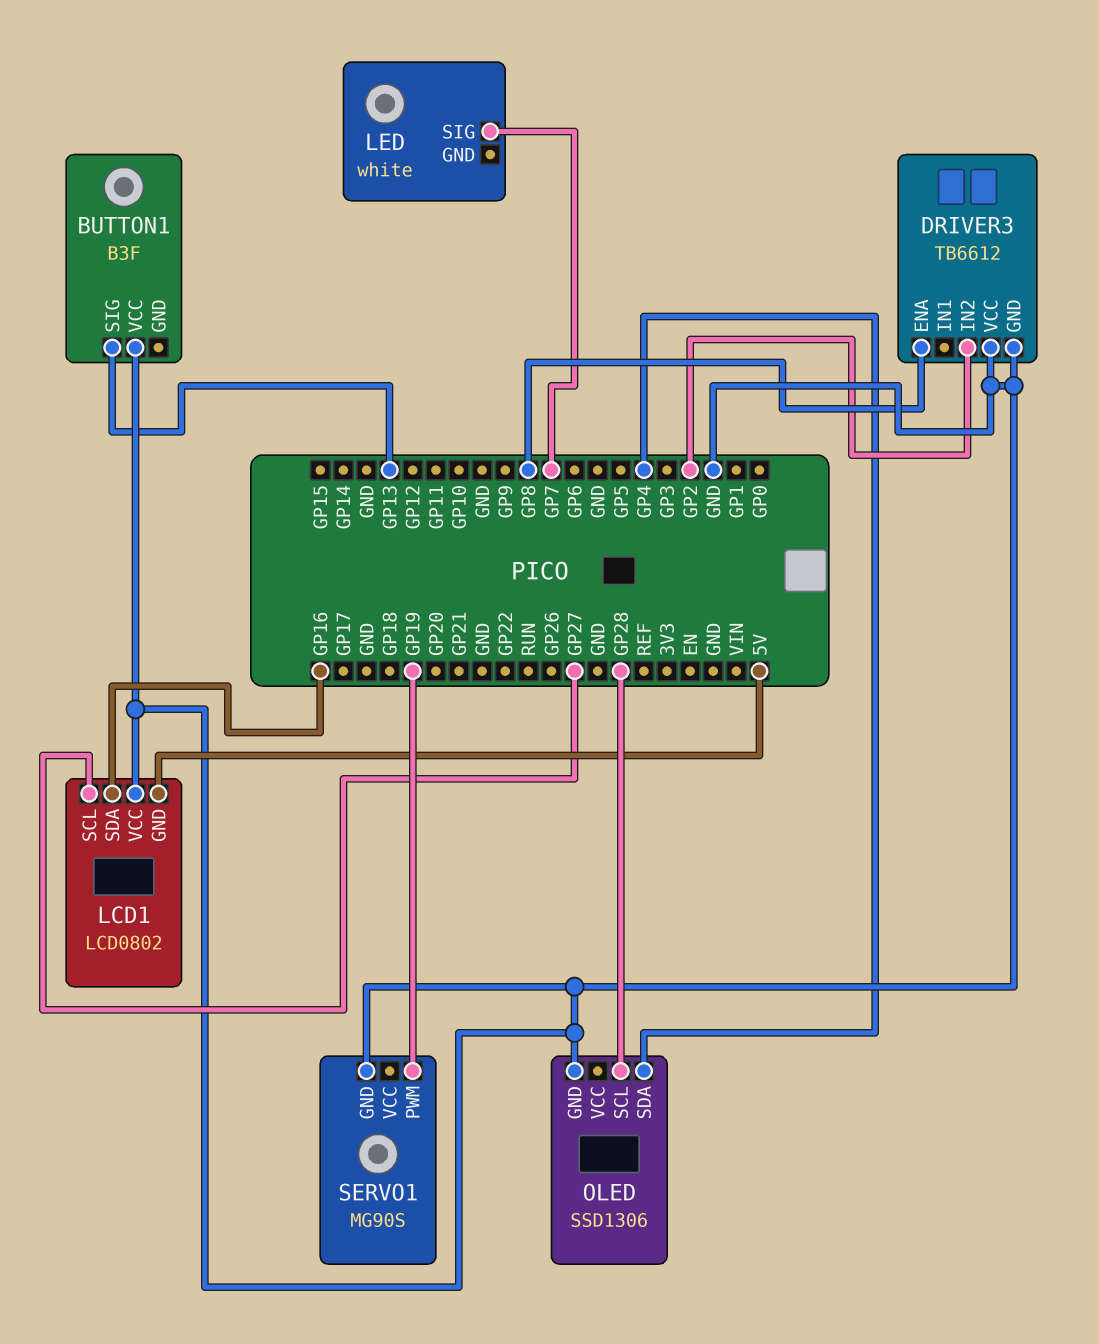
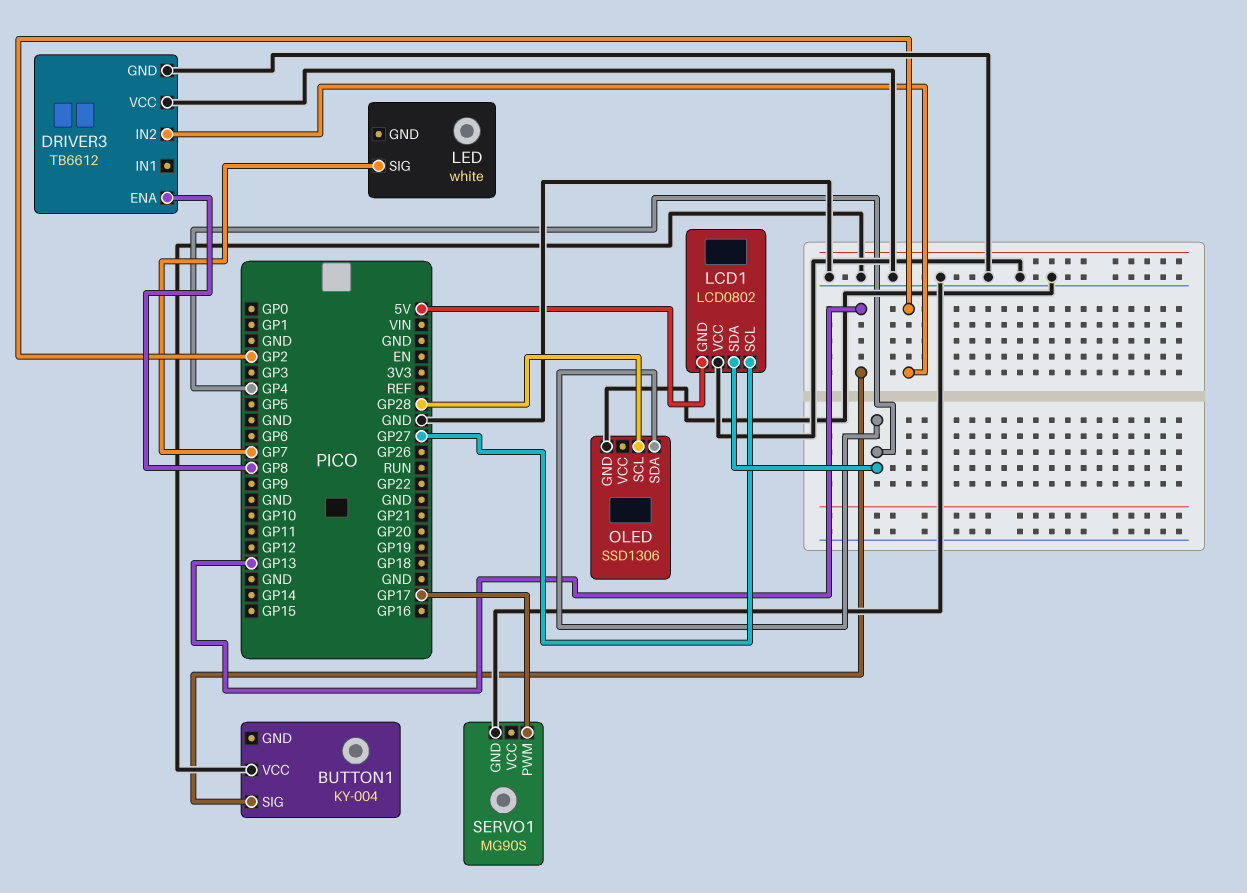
BUTTON1: B3F -> KY-004
LCD1 pin SDA: GP16 -> GP4
SERVO1 pin PWM: GP19 -> GP17

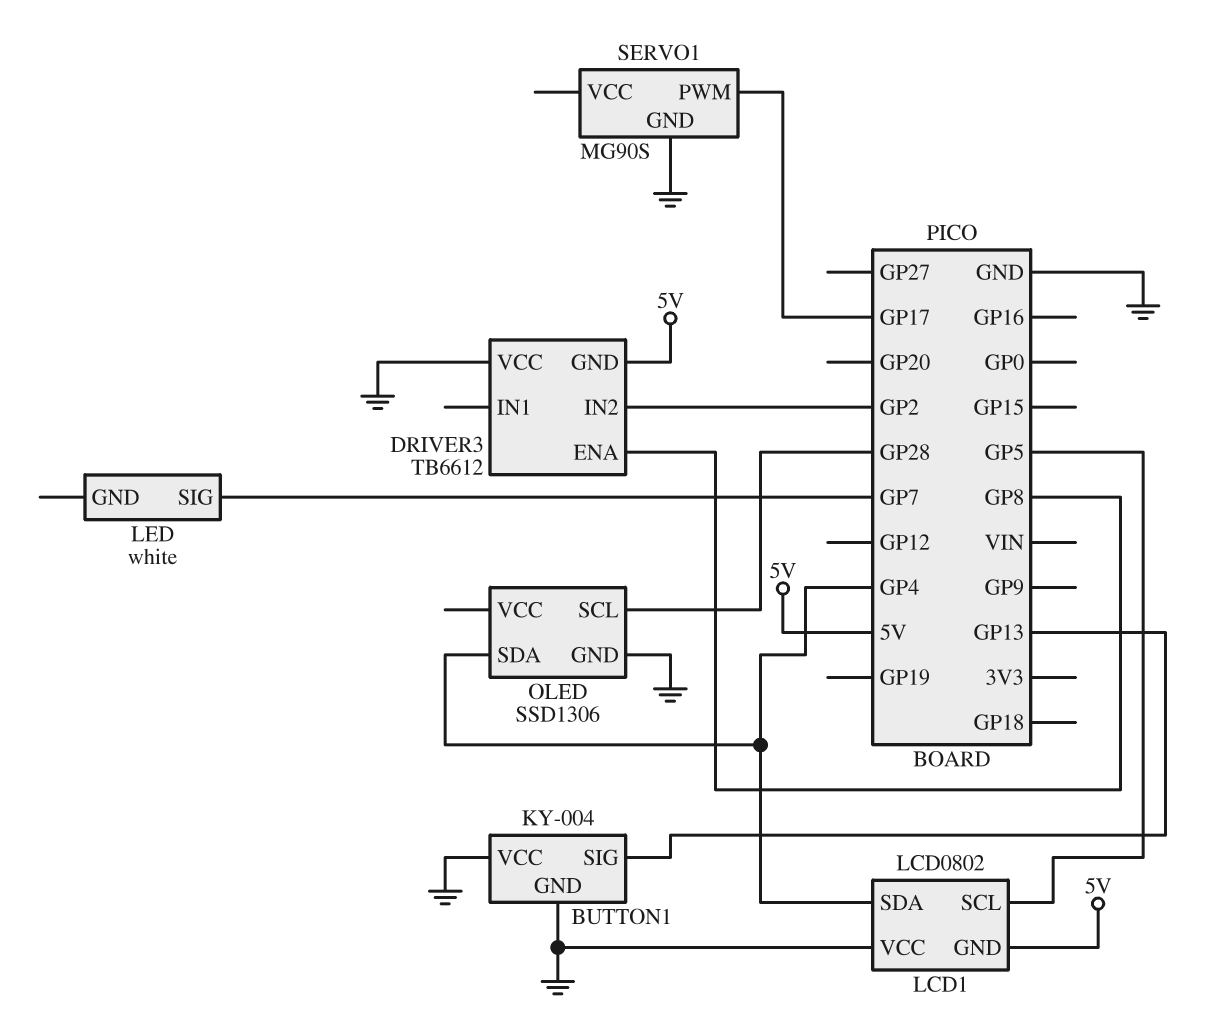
BUTTON1 pin GND: none -> GND
DRIVER3 pin GND: GND -> 5V
LCD1 pin SCL: GP27 -> GP5

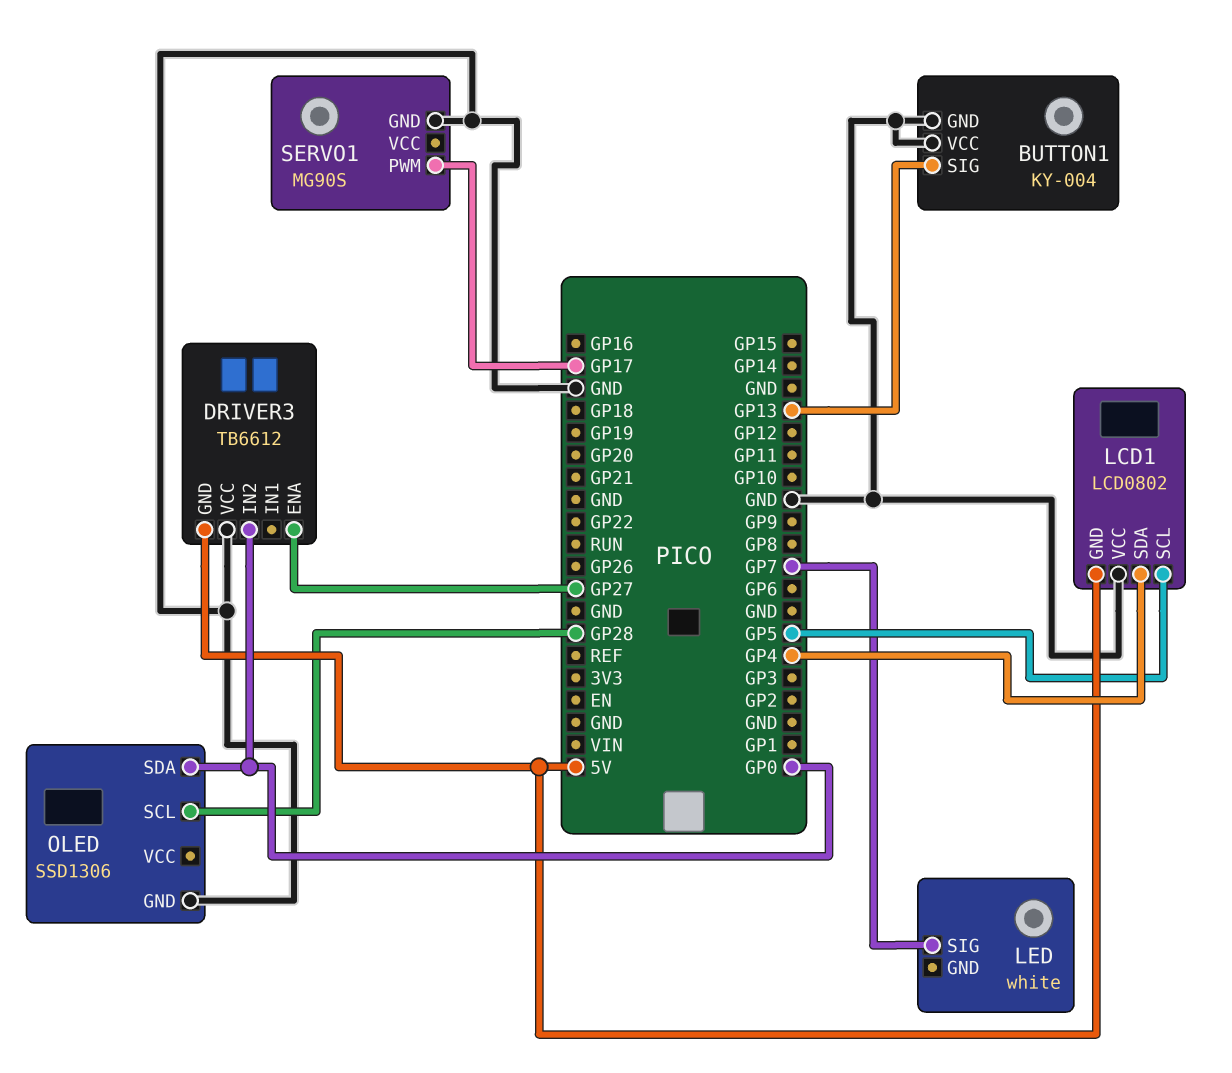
DRIVER3 pin ENA: GP8 -> GP27
DRIVER3 pin IN2: GP2 -> GP0
OLED pin SDA: GP4 -> GP0

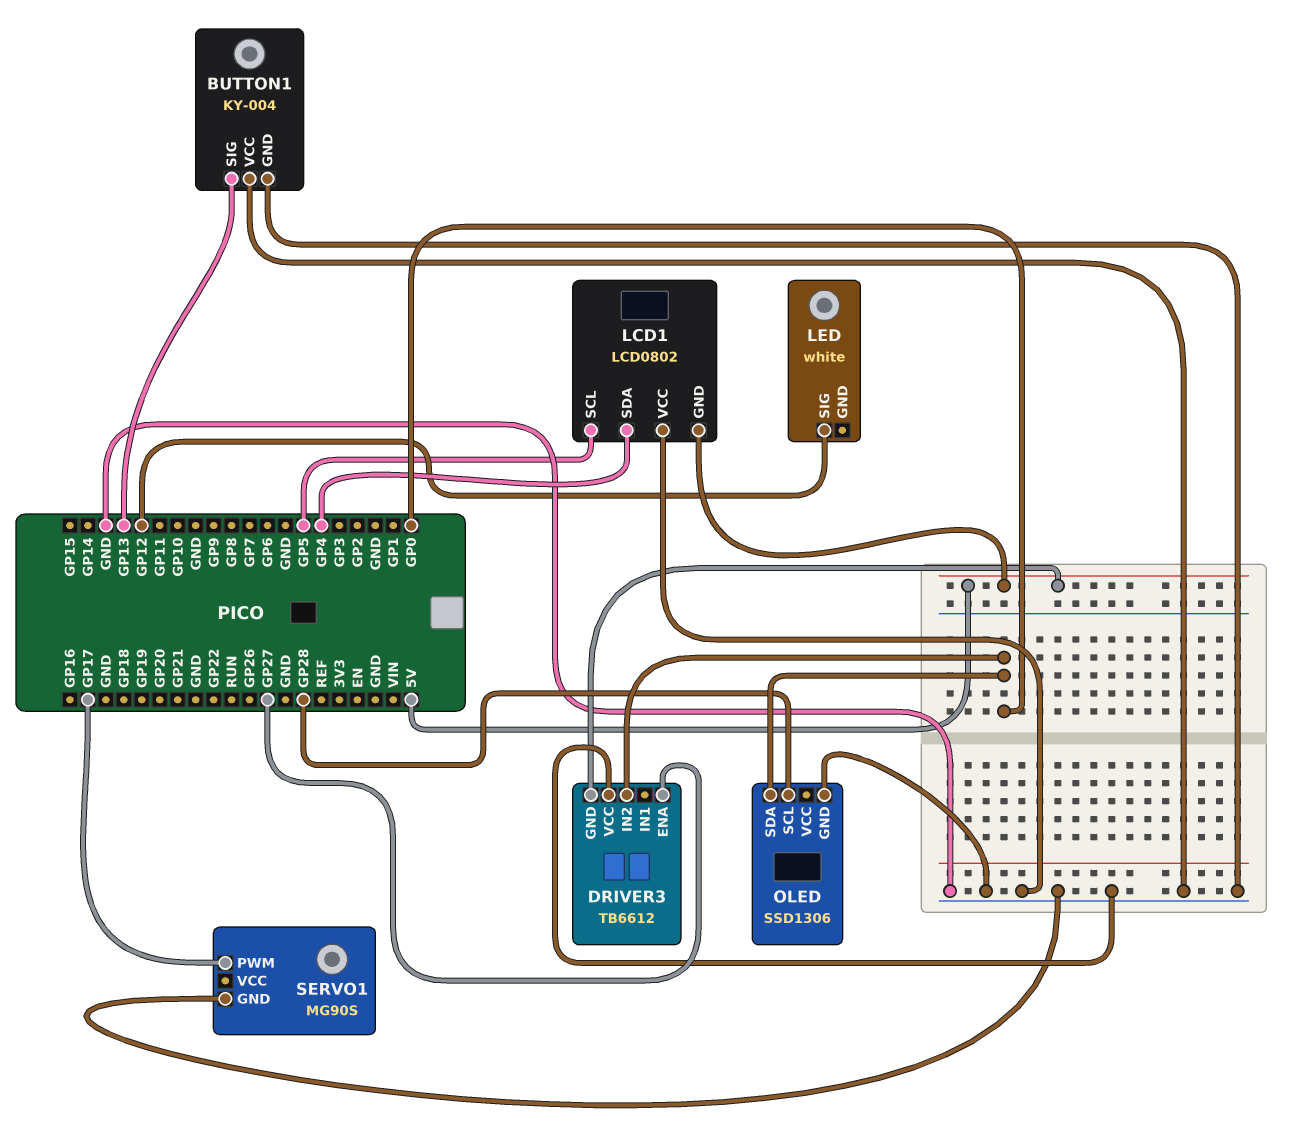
LED pin SIG: GP7 -> GP12

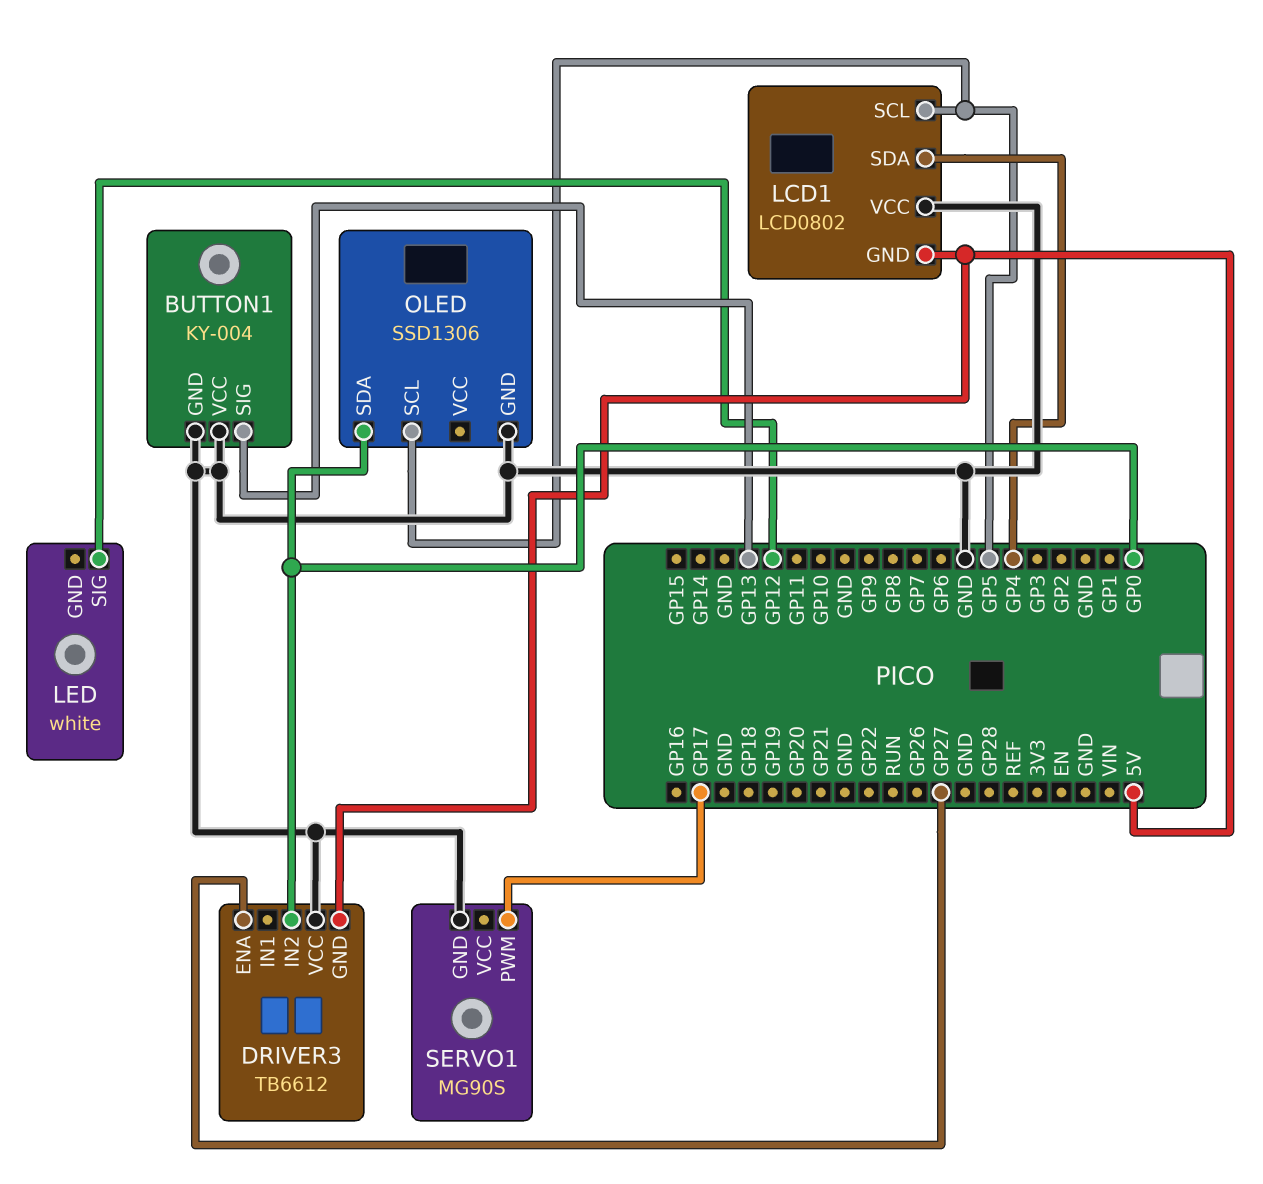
OLED pin SCL: GP28 -> GP5

